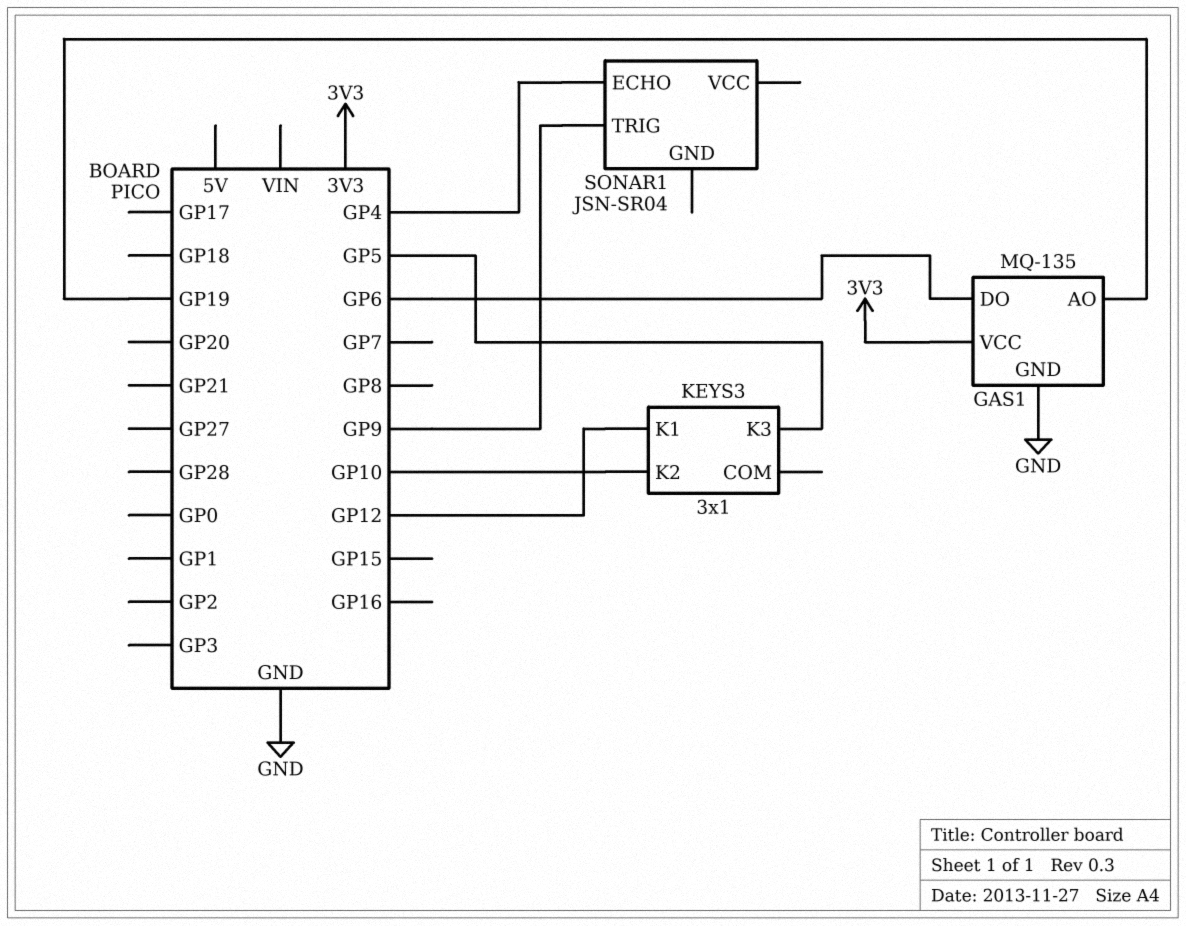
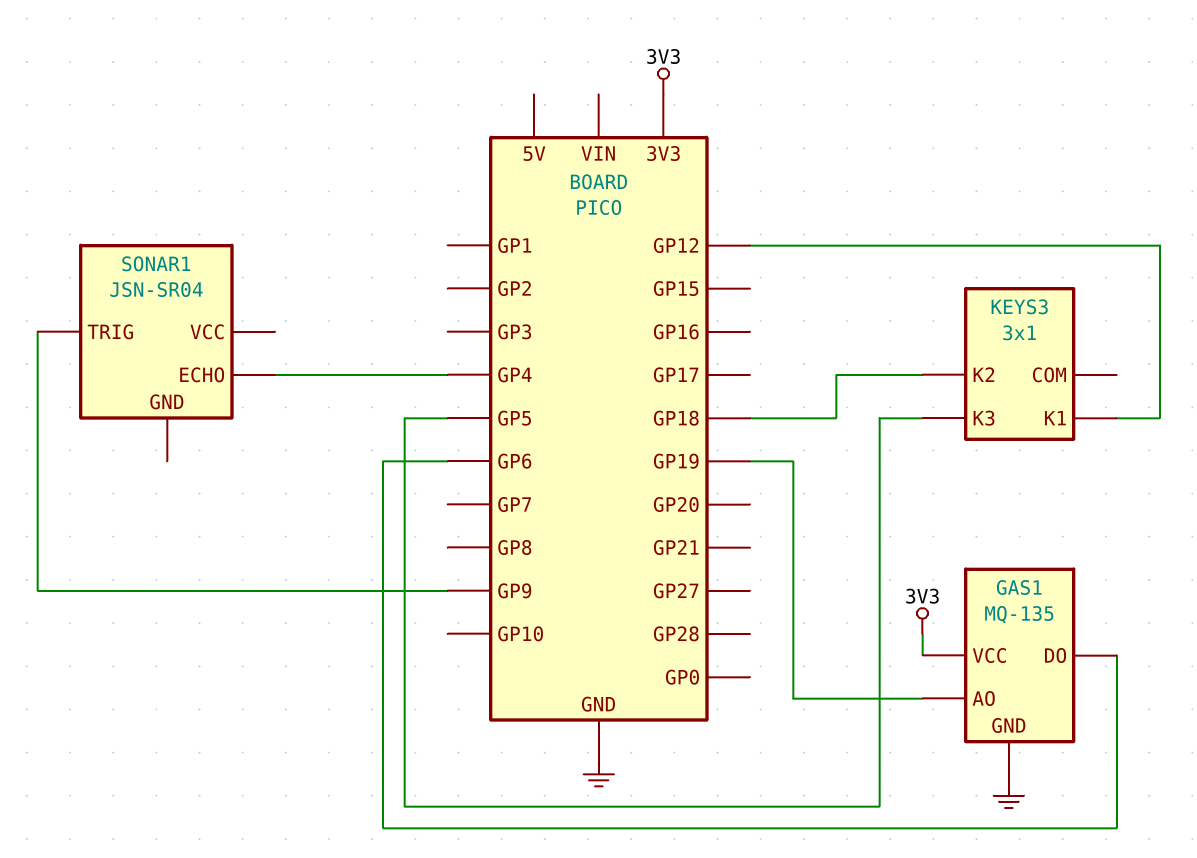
KEYS3 pin K2: GP10 -> GP18

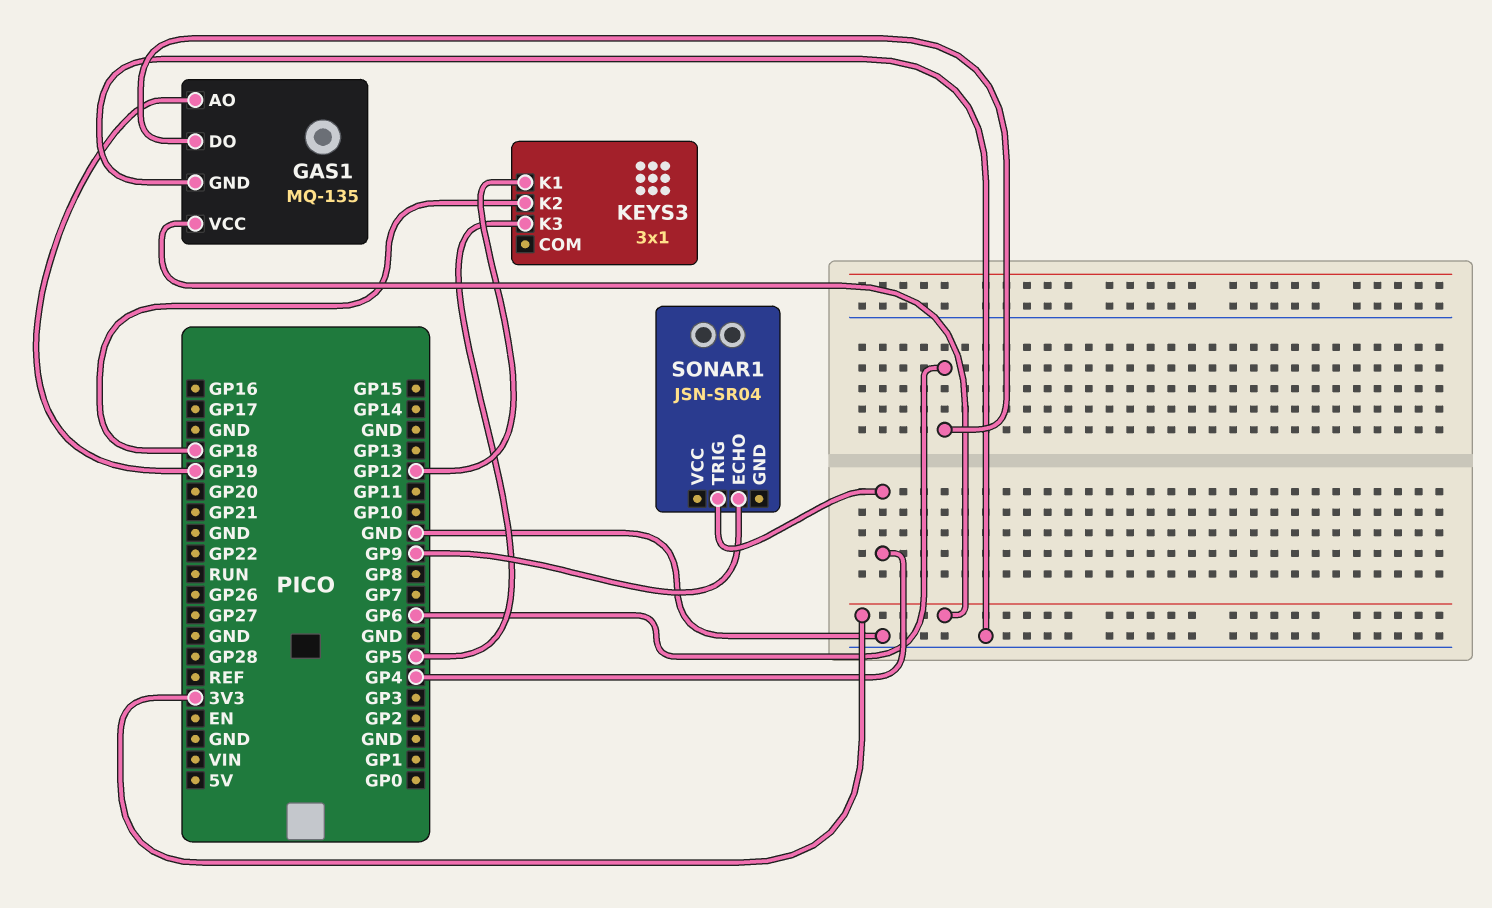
SONAR1 pin ECHO: GP4 -> GP9
SONAR1 pin TRIG: GP9 -> GP4

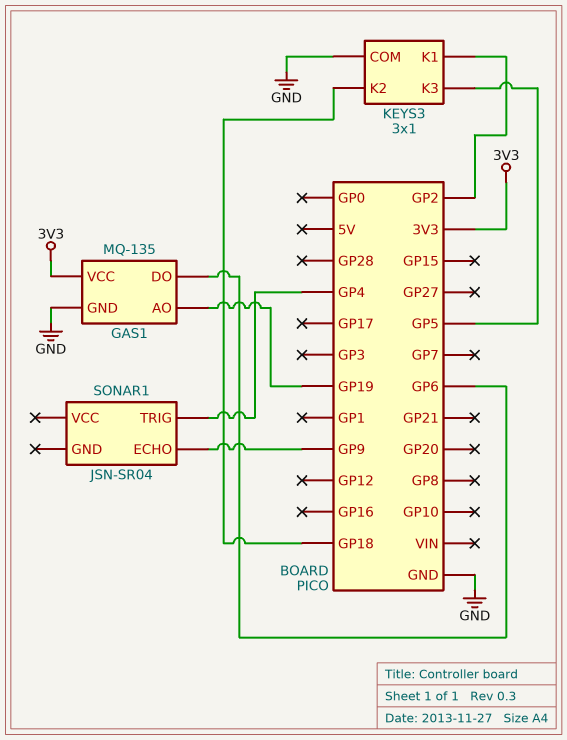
KEYS3 pin COM: none -> GND
KEYS3 pin K1: GP12 -> GP2

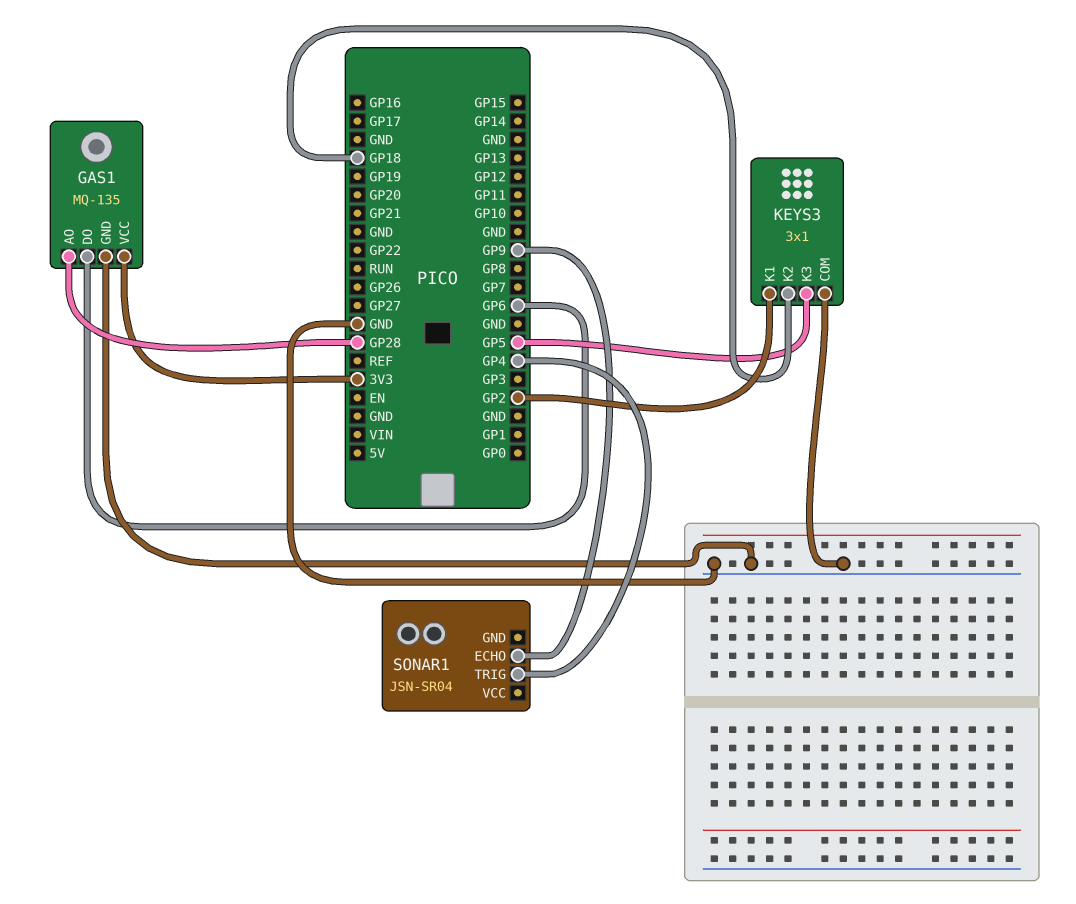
GAS1 pin AO: GP19 -> GP28

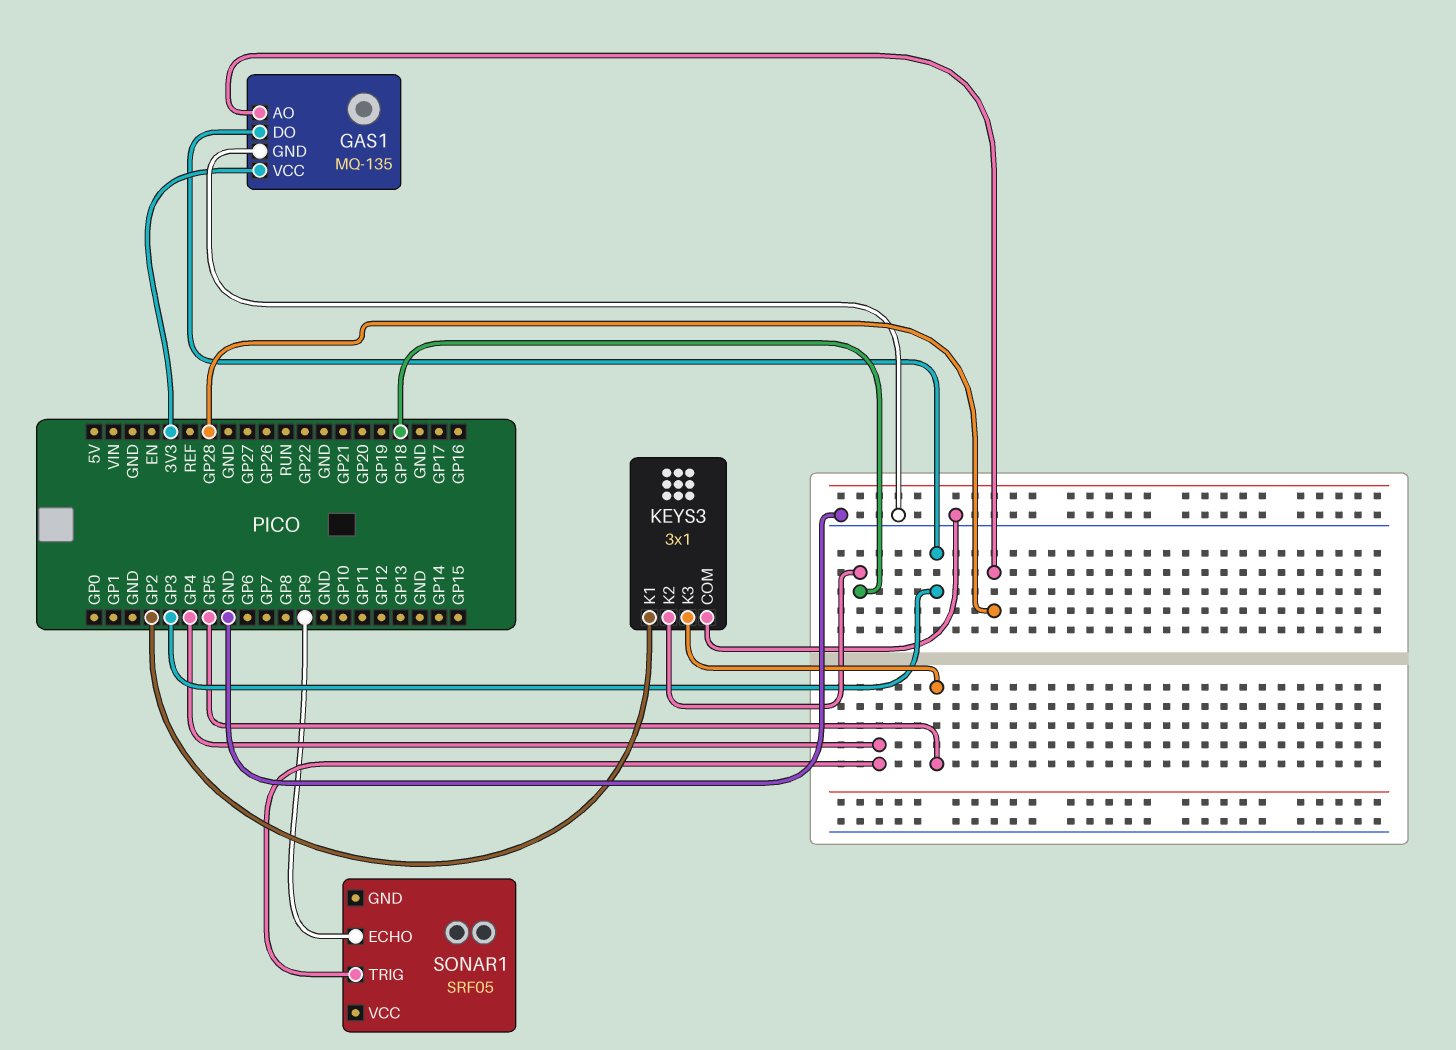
GAS1 pin DO: GP6 -> GP3
SONAR1: JSN-SR04 -> SRF05

